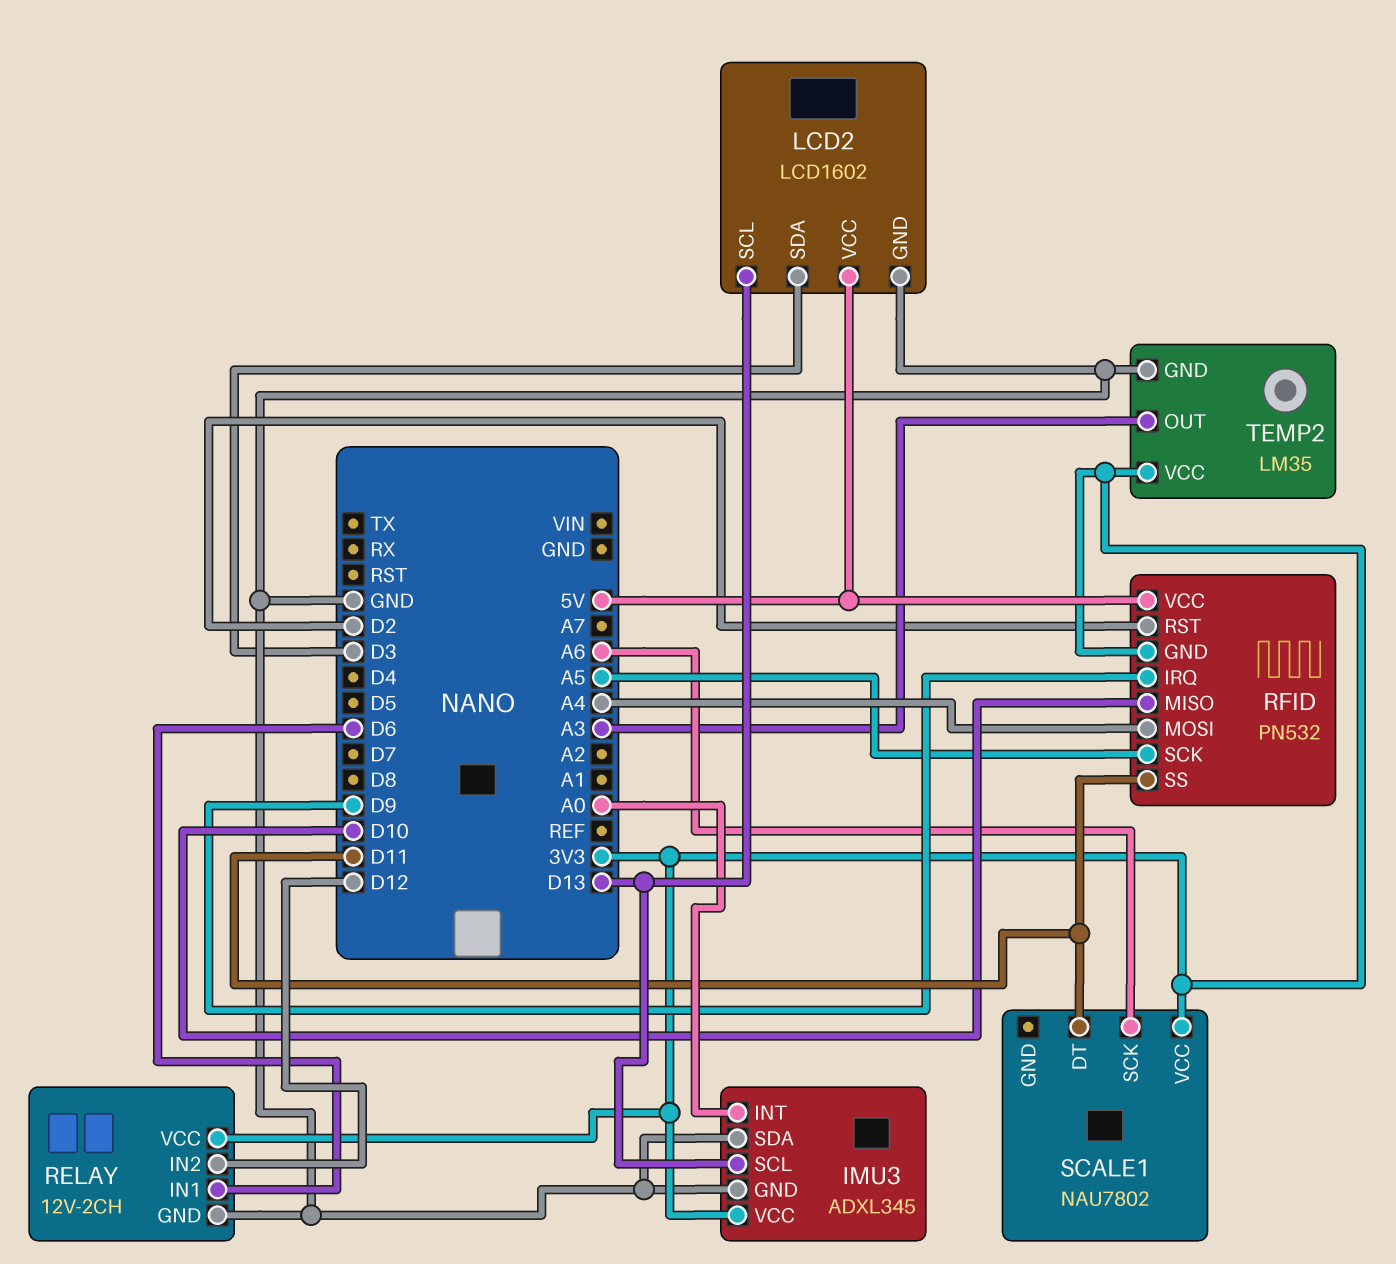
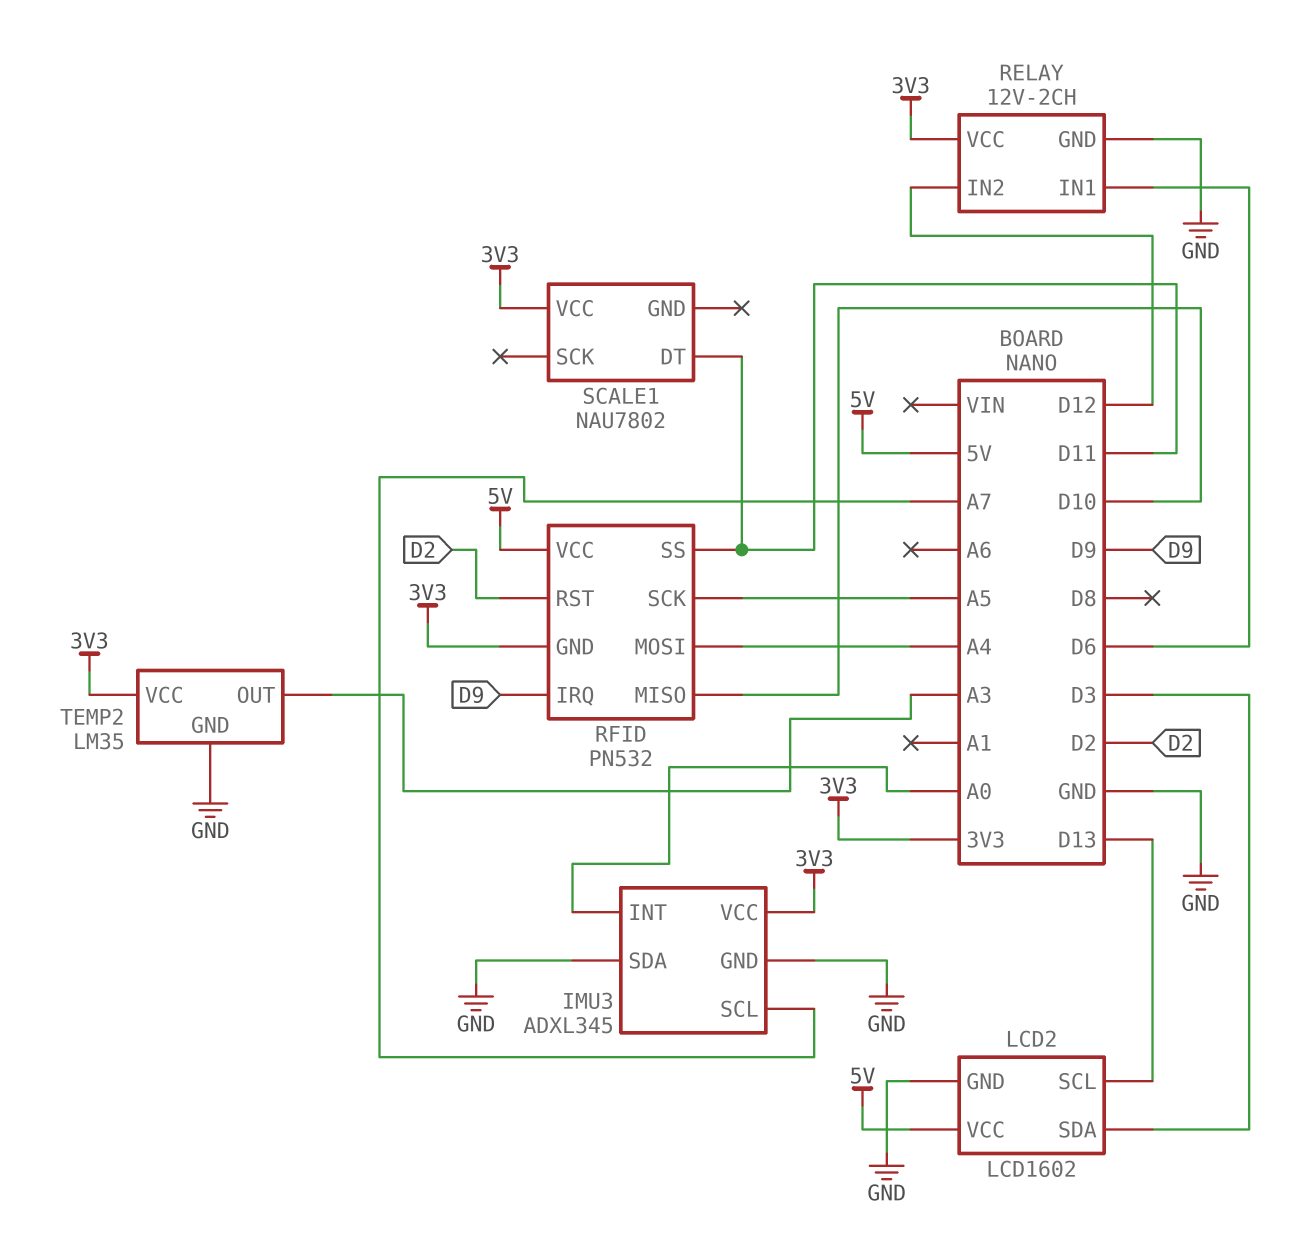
IMU3 pin SCL: D13 -> A7
SCALE1 pin SCK: A6 -> none

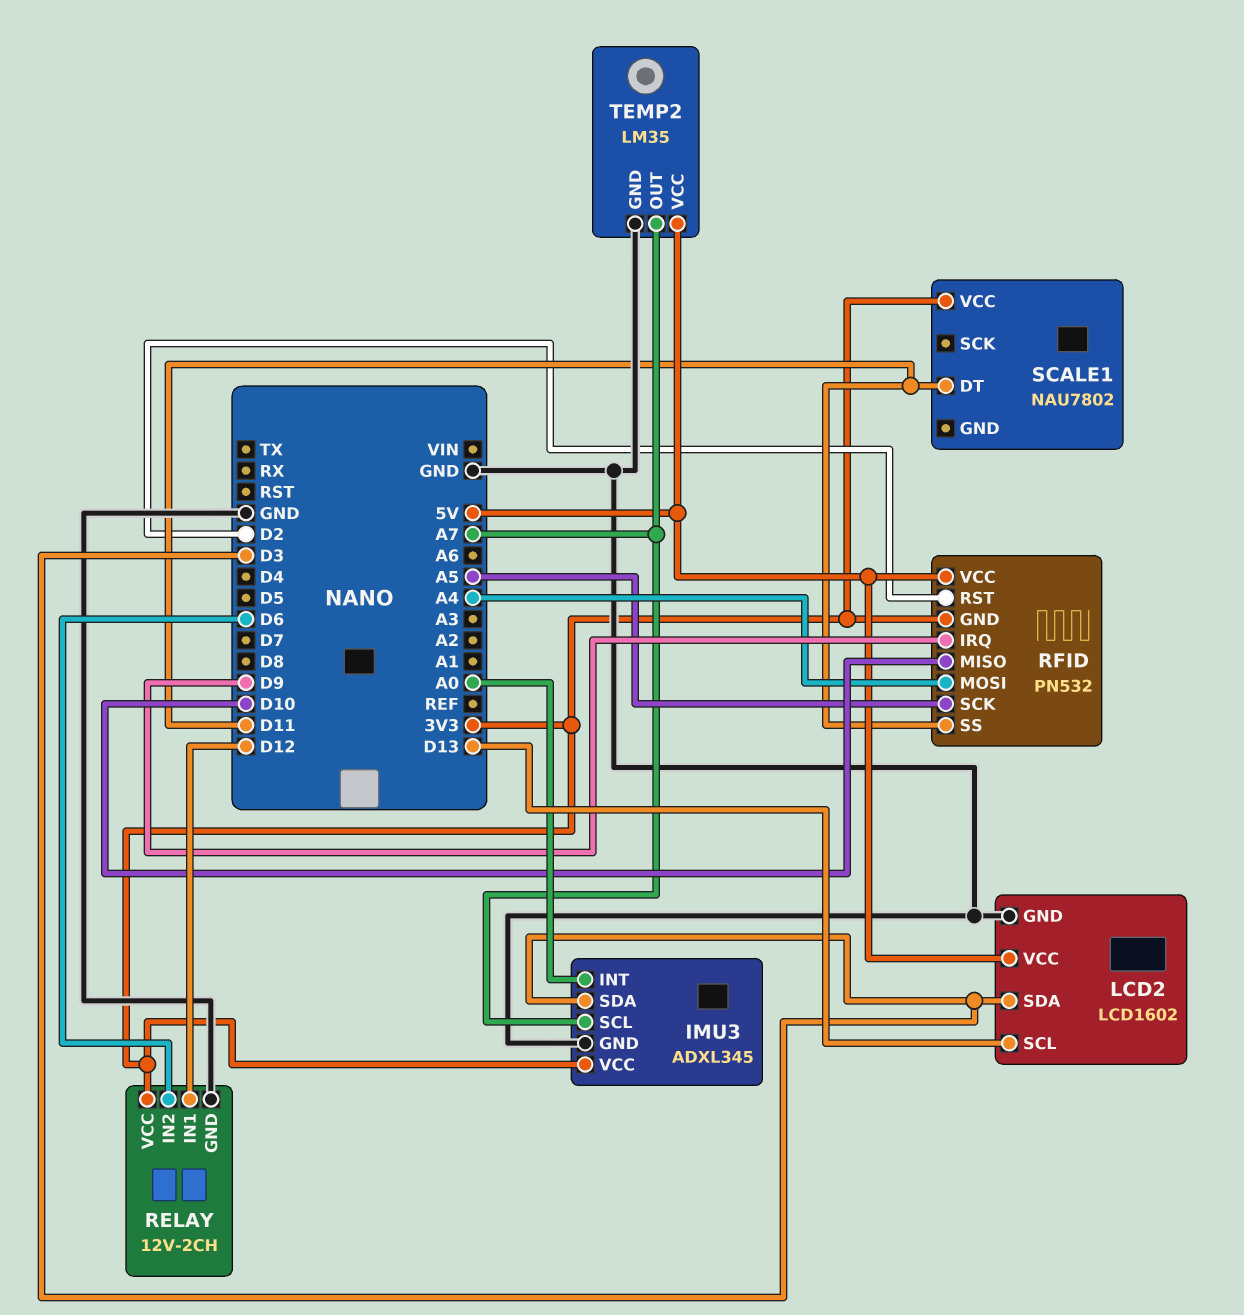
IMU3 pin SDA: GND -> D3
RELAY pin IN1: D6 -> D12
RELAY pin IN2: D12 -> D6
TEMP2 pin OUT: A3 -> A7
TEMP2 pin VCC: 3V3 -> 5V

